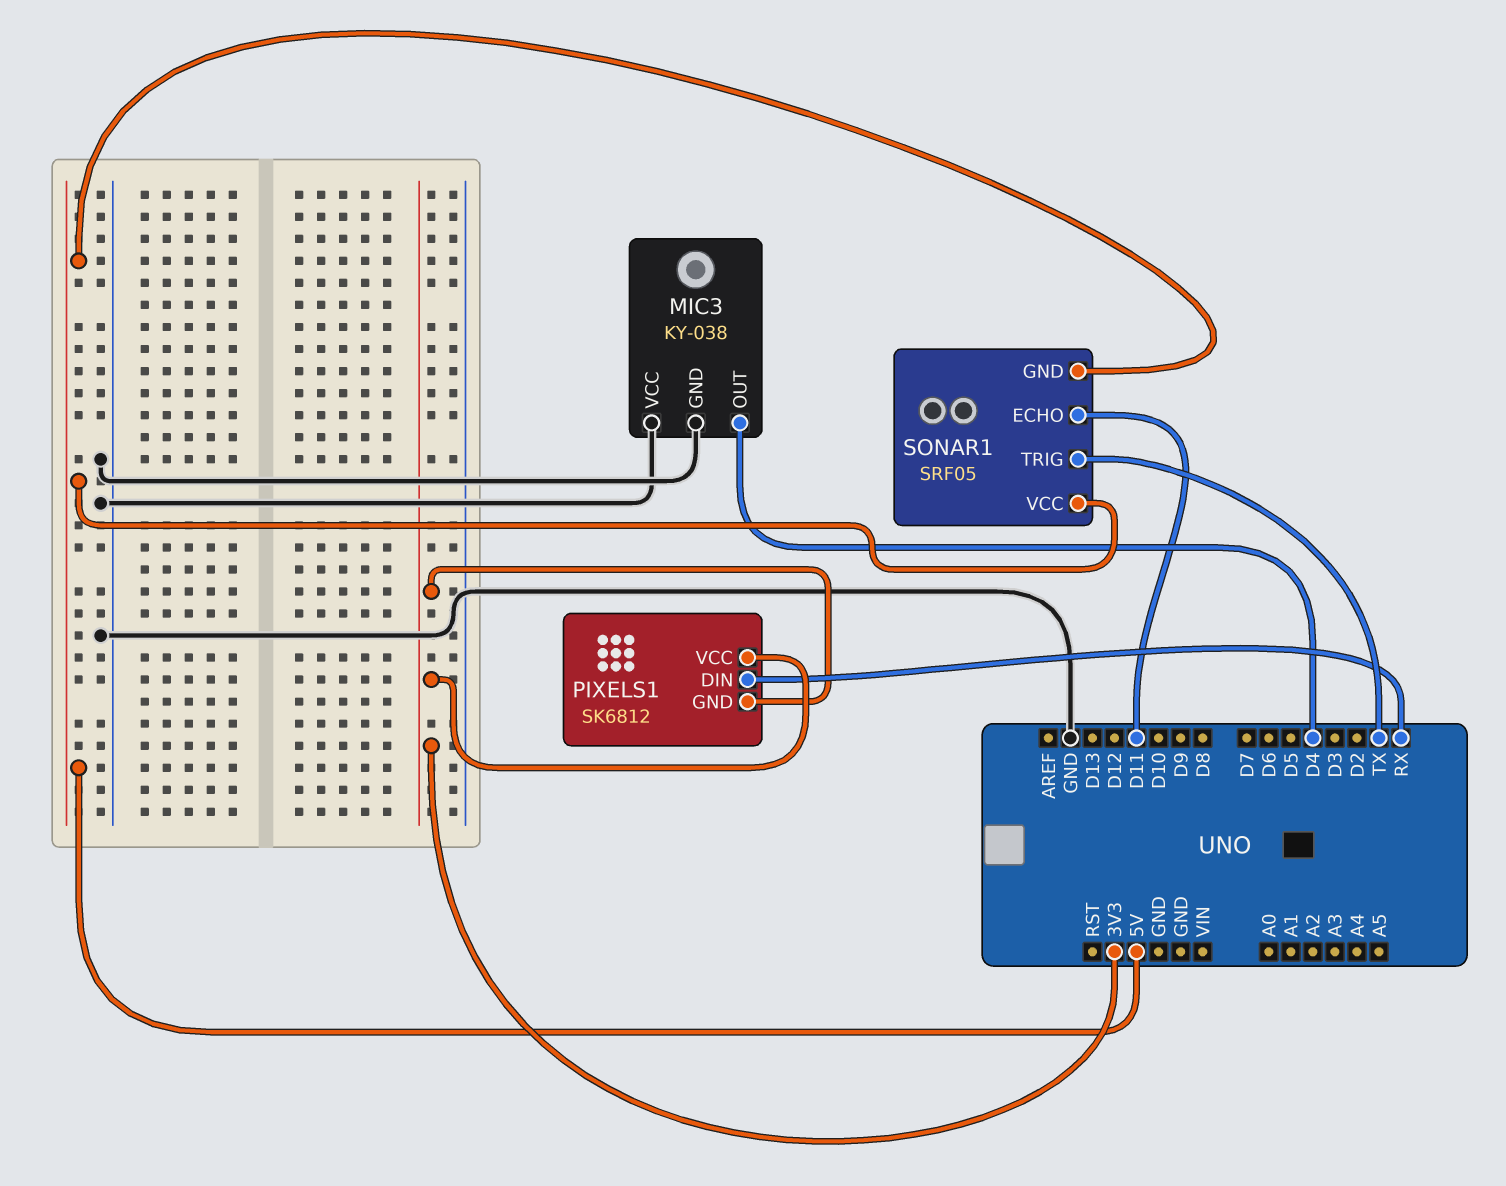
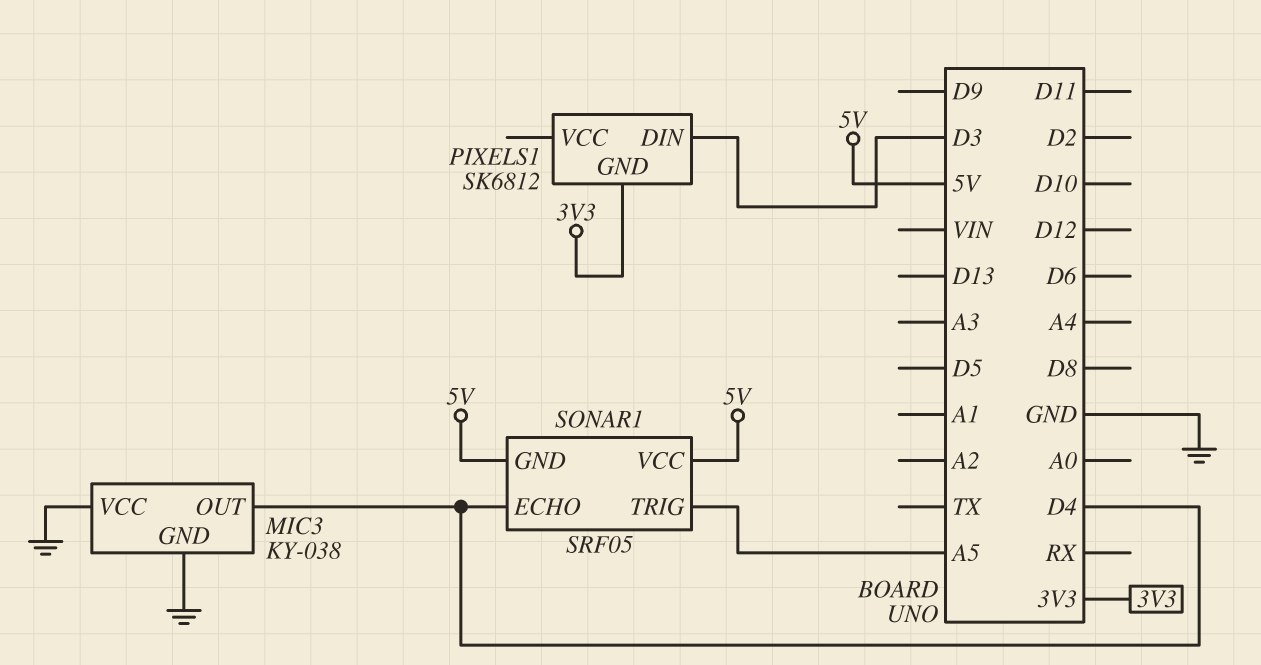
PIXELS1 pin DIN: RX -> D3
PIXELS1 pin VCC: 3V3 -> none
SONAR1 pin ECHO: D11 -> D4
SONAR1 pin TRIG: TX -> A5

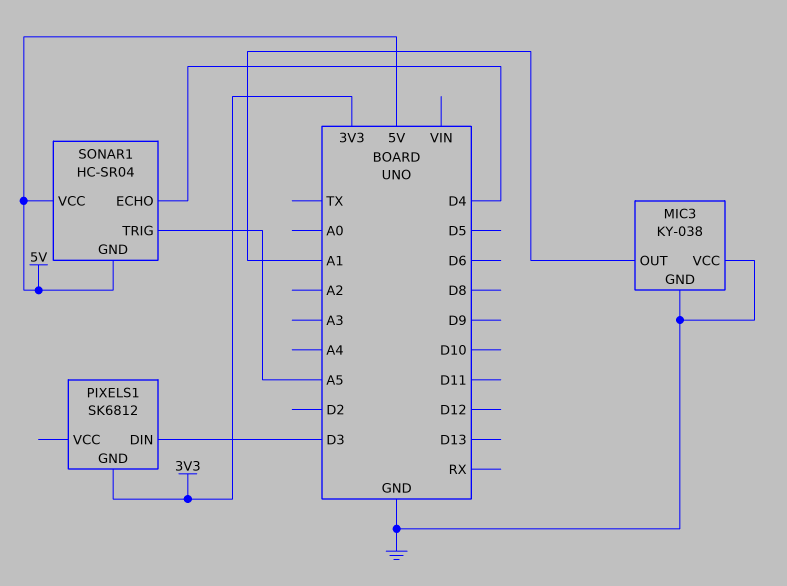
MIC3 pin OUT: D4 -> A1
SONAR1: SRF05 -> HC-SR04

